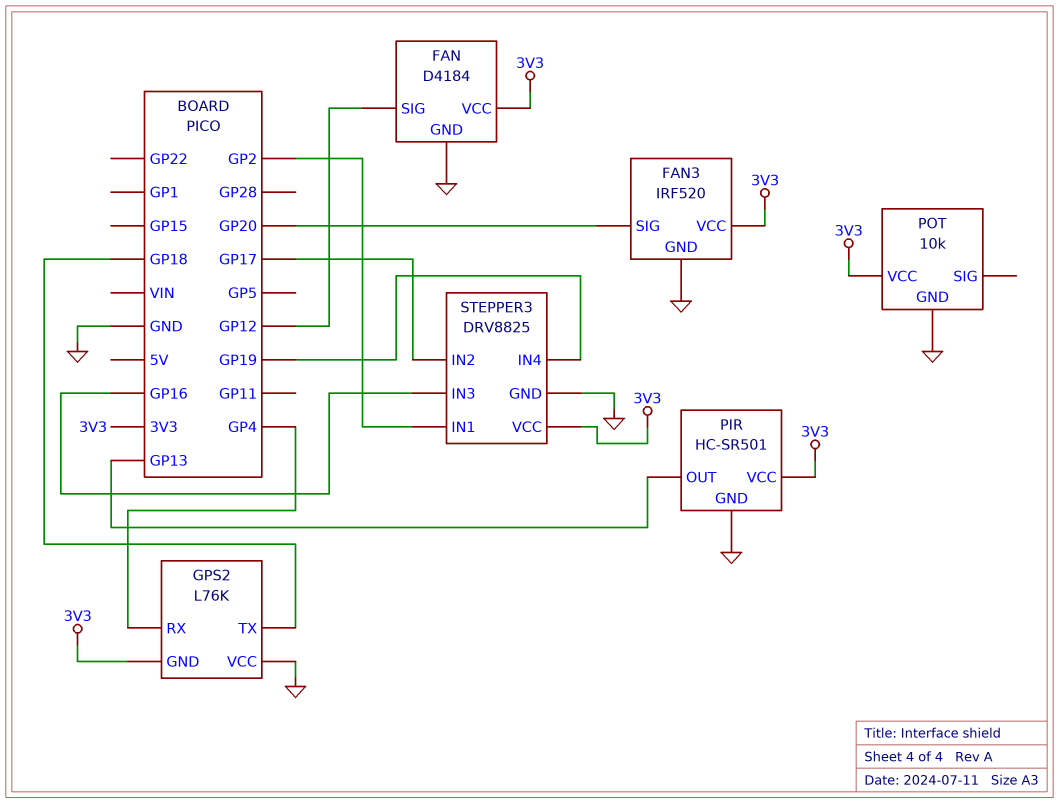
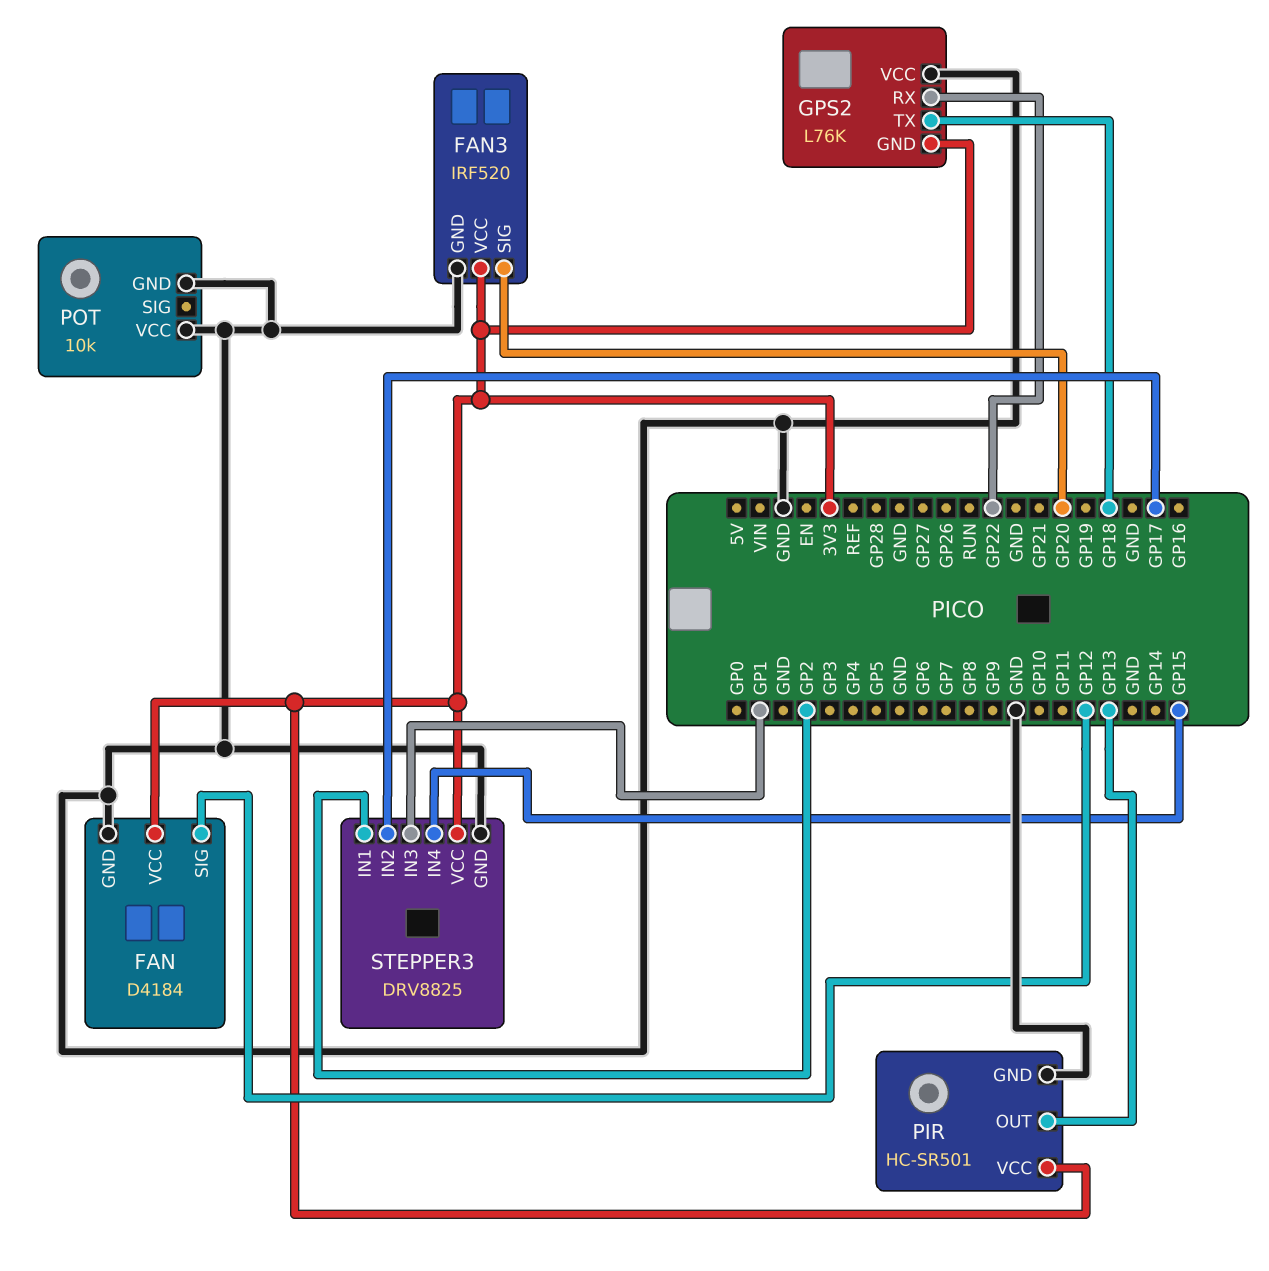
GPS2 pin RX: GP4 -> GP22
POT pin VCC: 3V3 -> GND
STEPPER3 pin IN3: GP16 -> GP1
STEPPER3 pin IN4: GP19 -> GP15

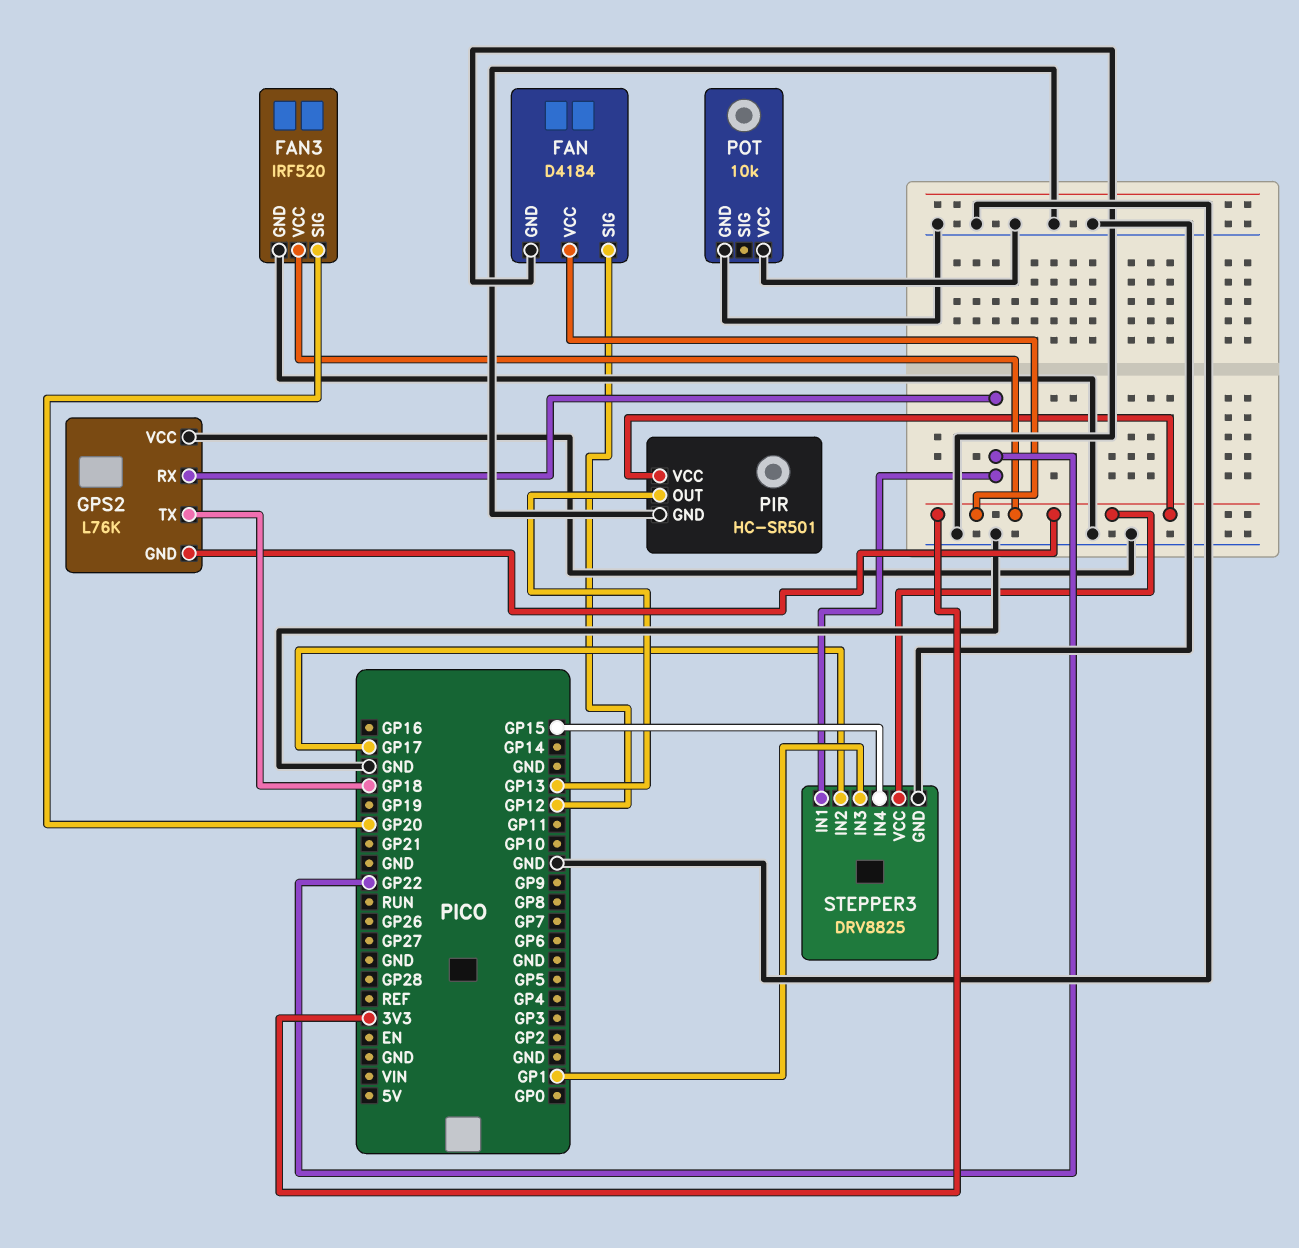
STEPPER3 pin IN1: GP2 -> GP22

